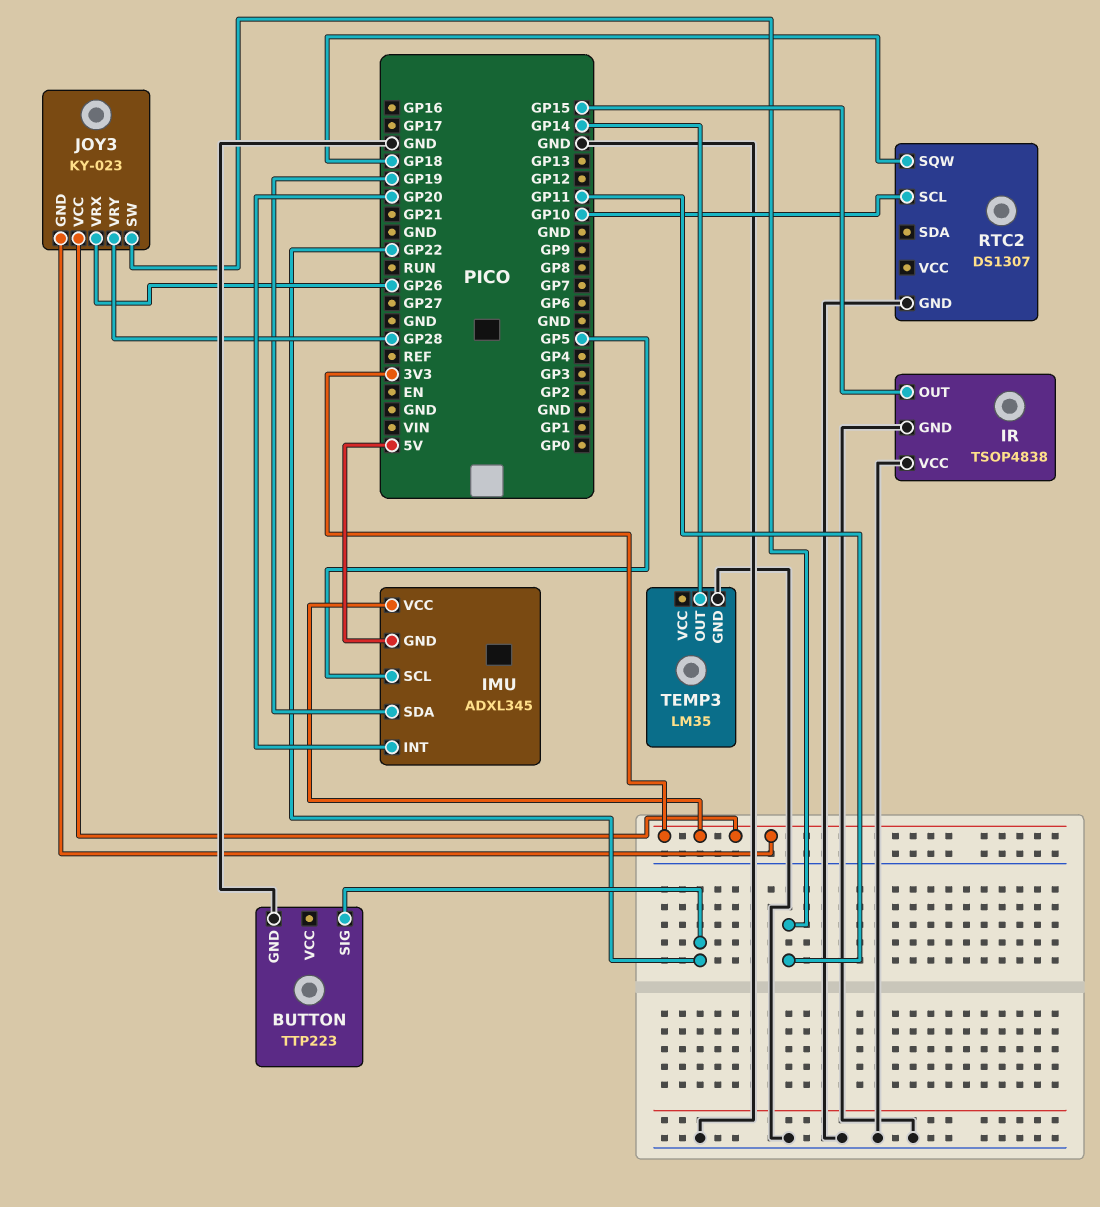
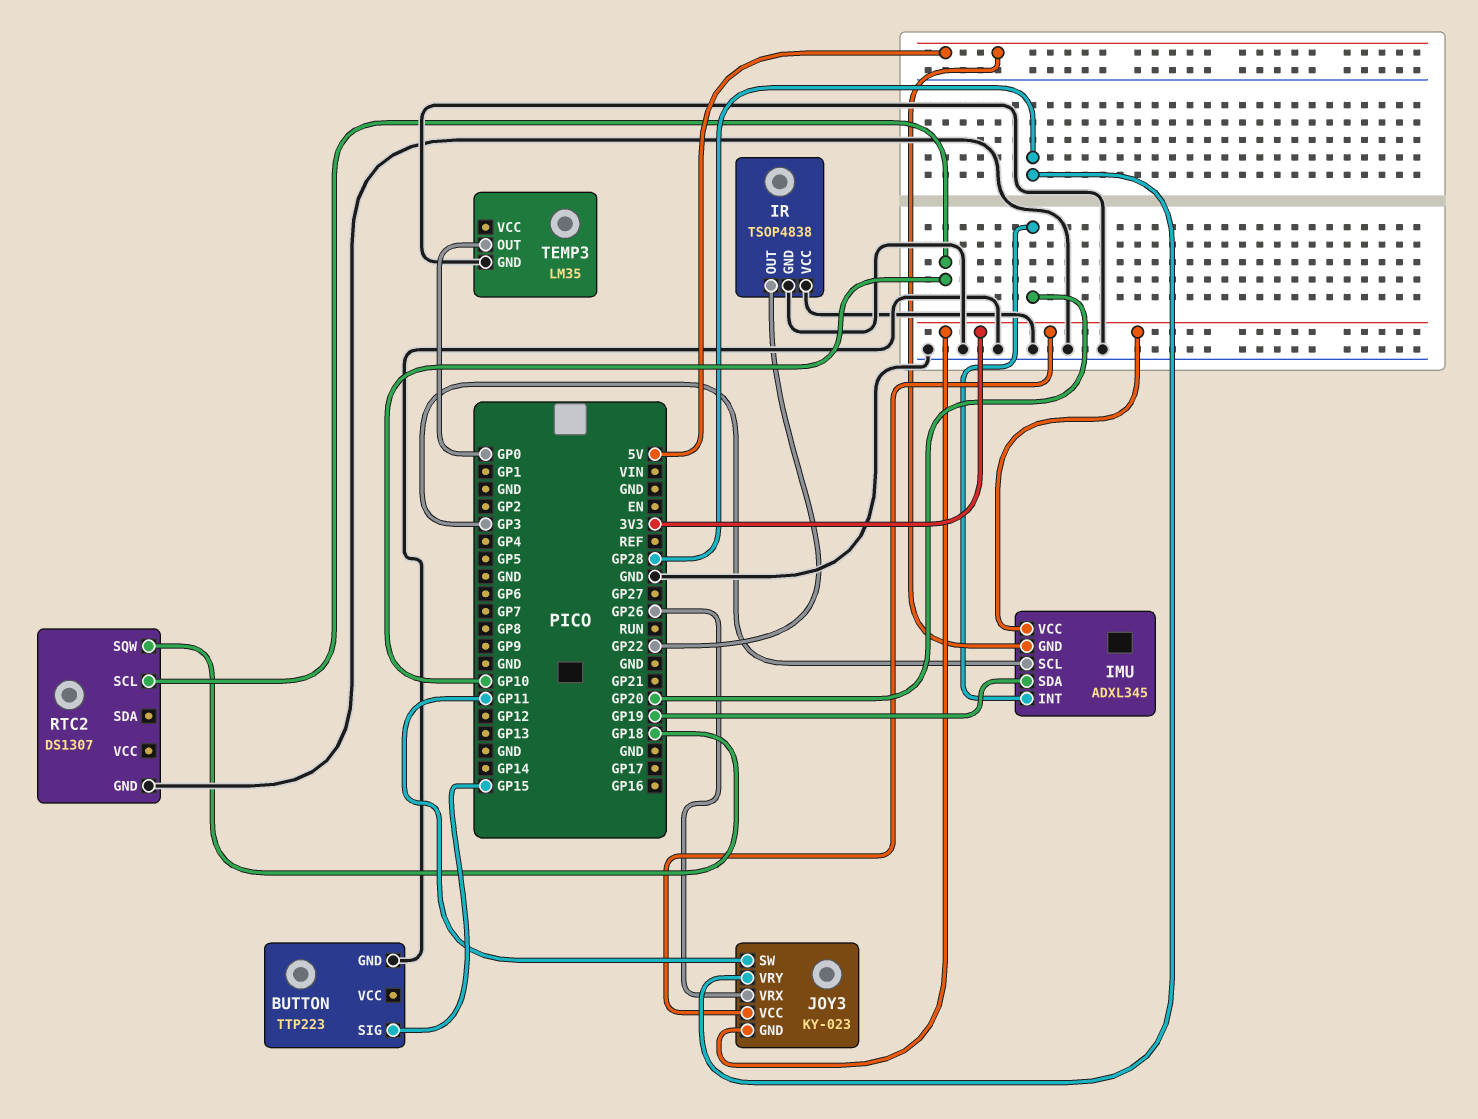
BUTTON pin SIG: GP22 -> GP15
IMU pin SCL: GP5 -> GP3
IR pin OUT: GP15 -> GP22
TEMP3 pin OUT: GP14 -> GP0

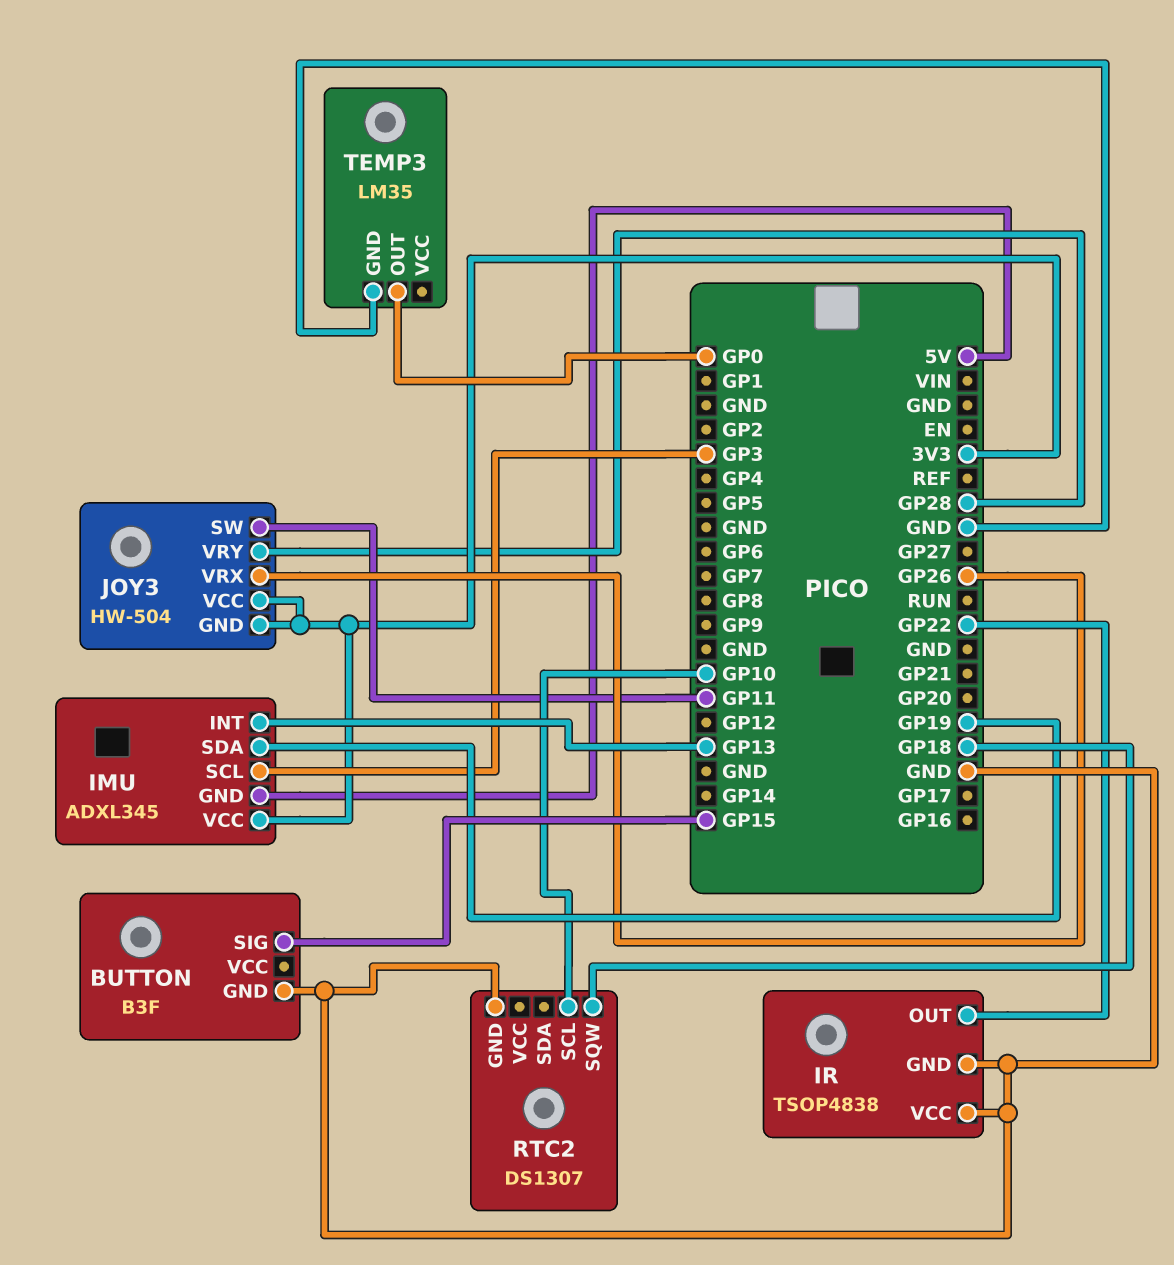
BUTTON: TTP223 -> B3F
IMU pin INT: GP20 -> GP13
JOY3: KY-023 -> HW-504

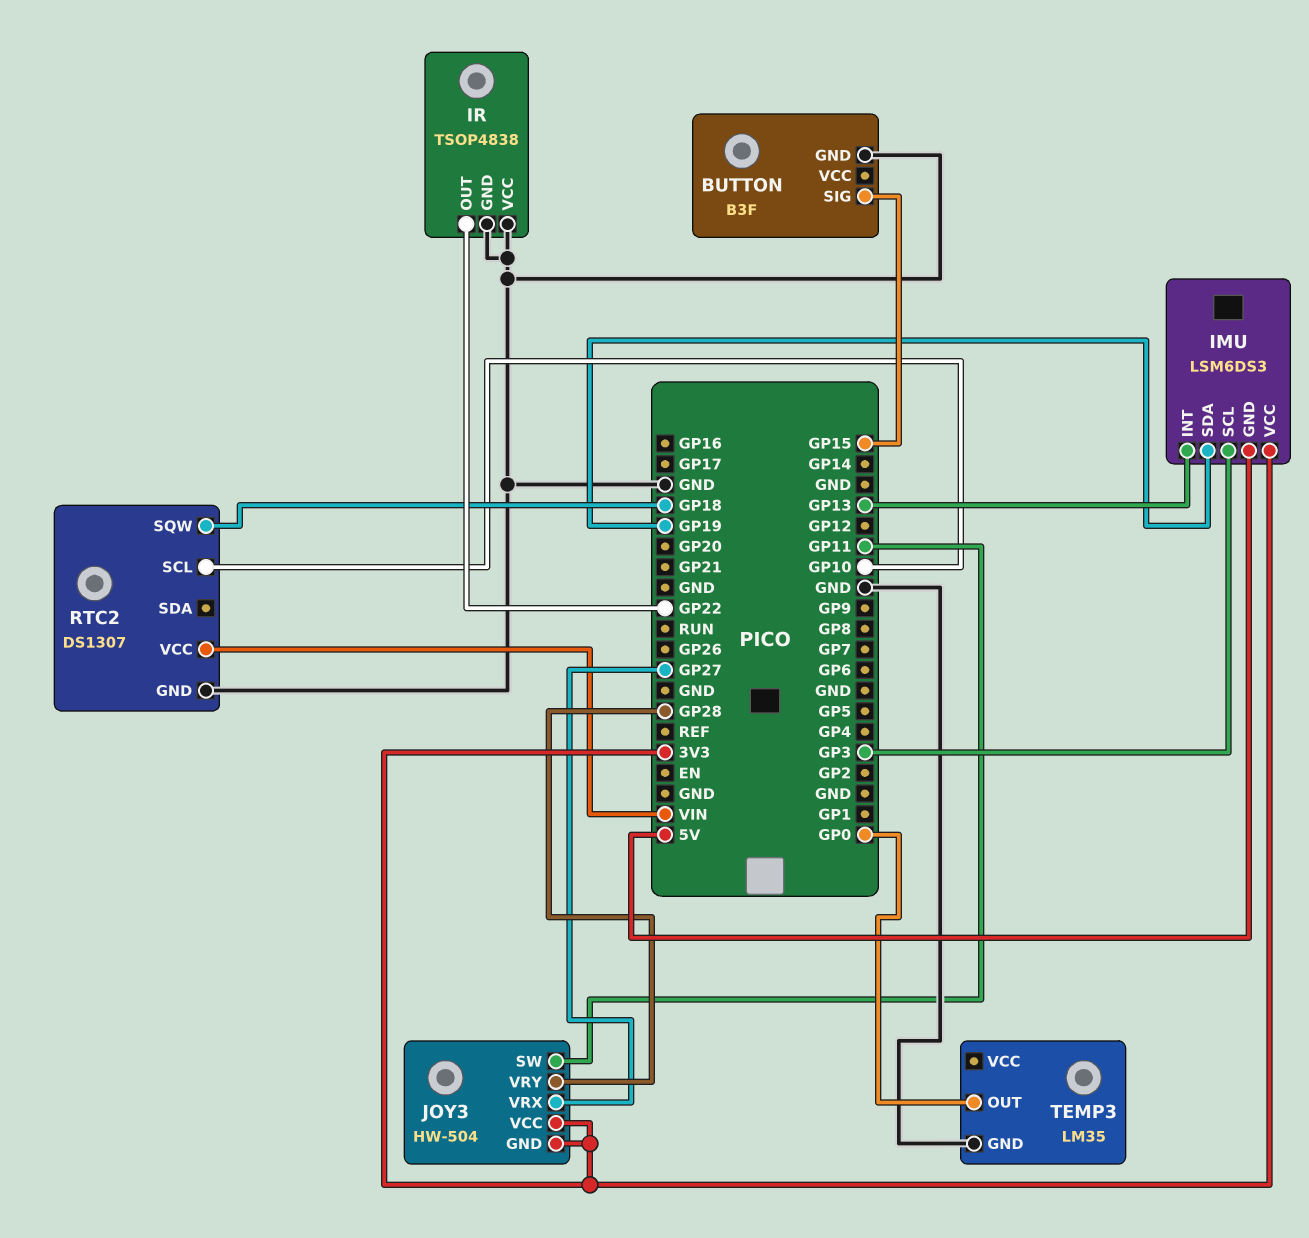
IMU: ADXL345 -> LSM6DS3
JOY3 pin VRX: GP26 -> GP27
RTC2 pin VCC: none -> VIN

